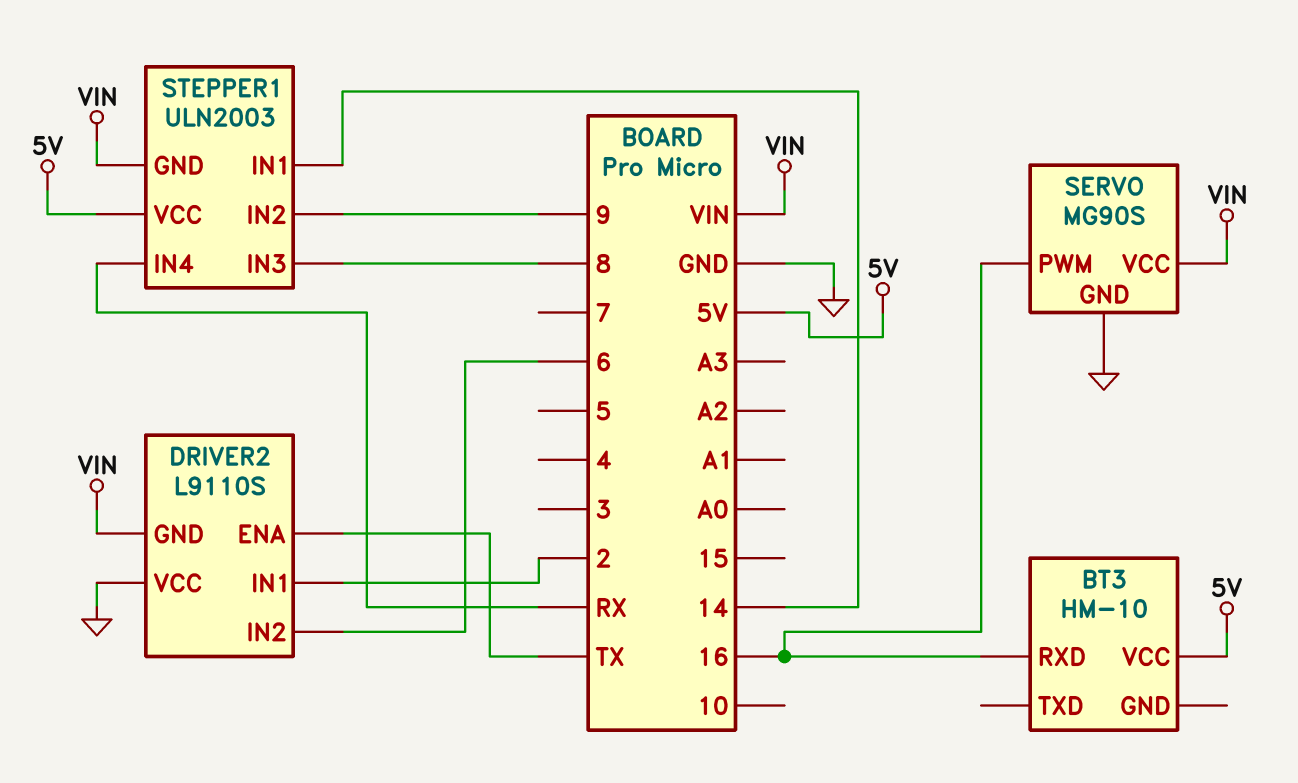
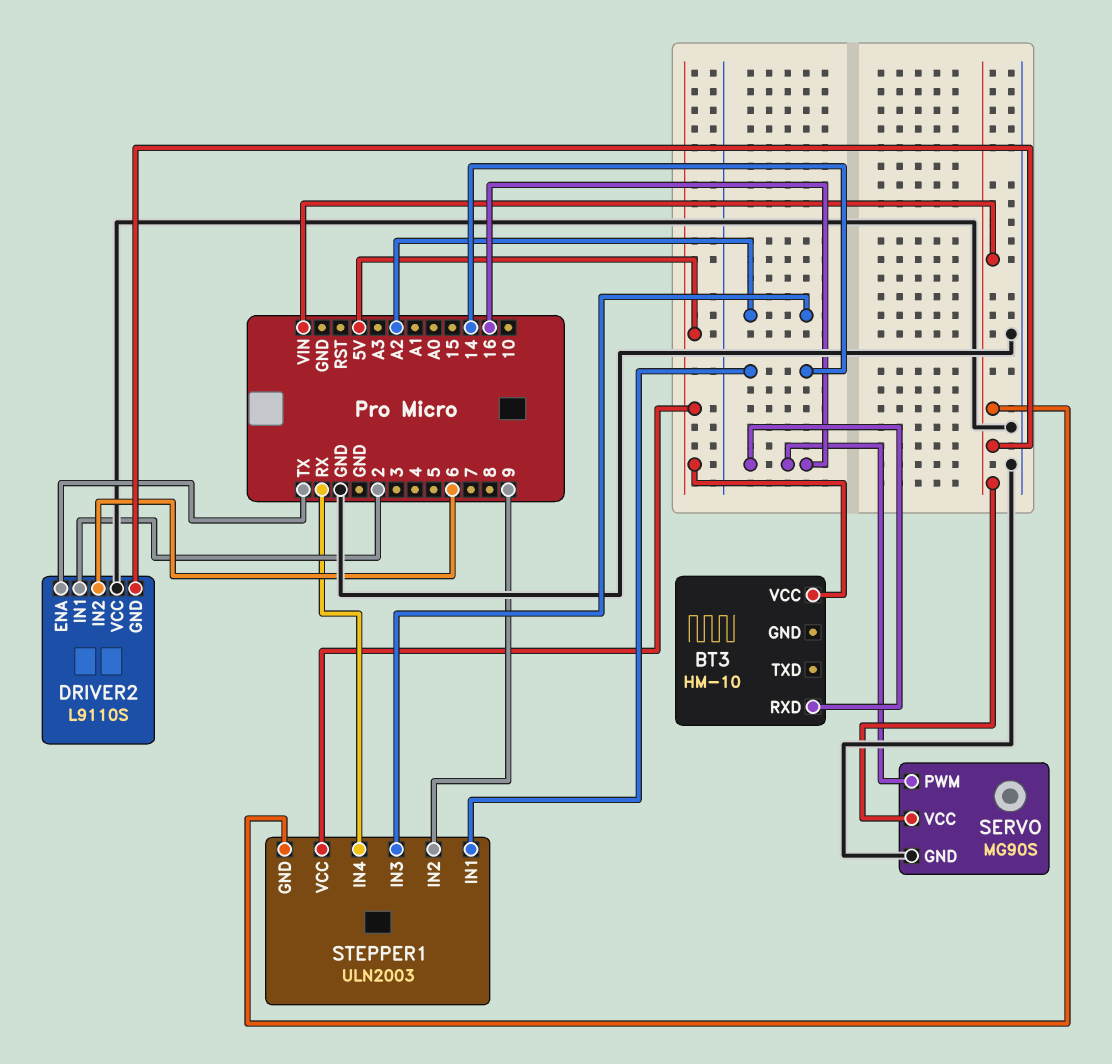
STEPPER1 pin IN3: 8 -> A2

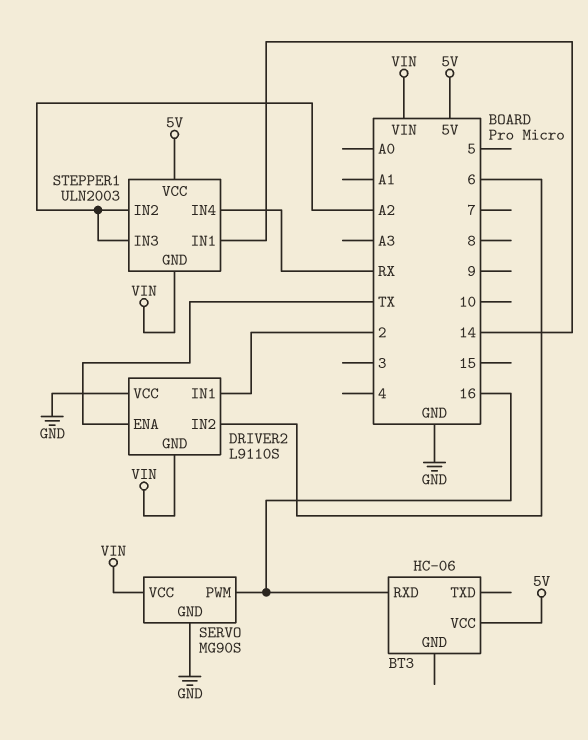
BT3: HM-10 -> HC-06
STEPPER1 pin IN2: 9 -> A2

